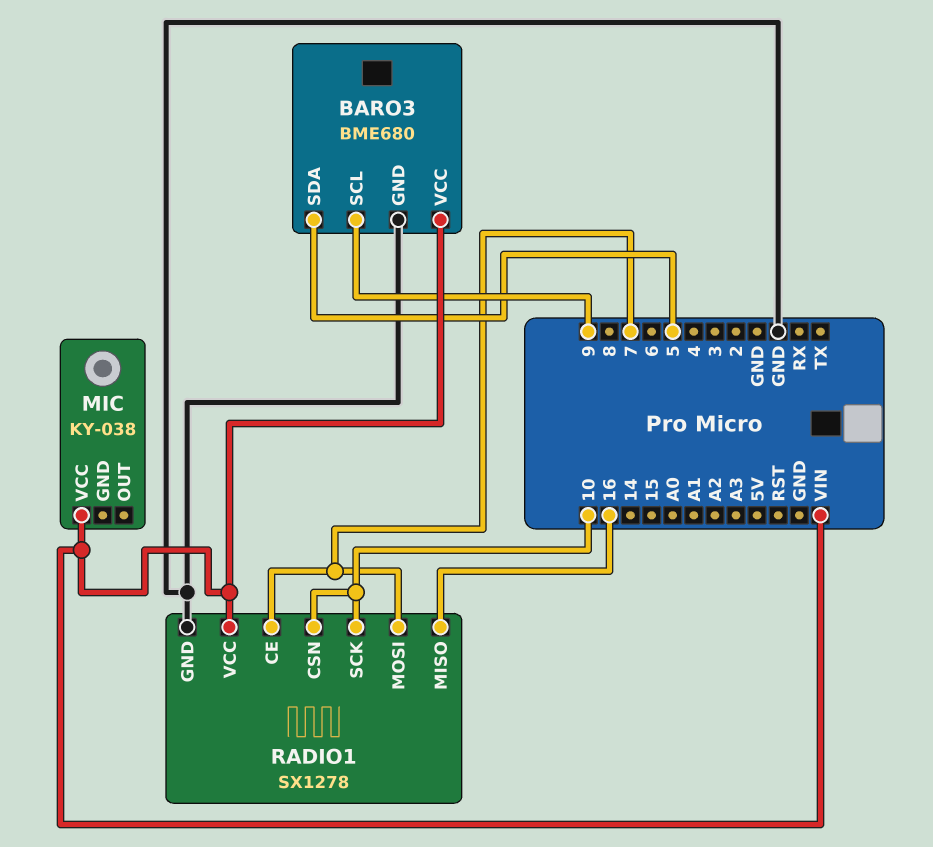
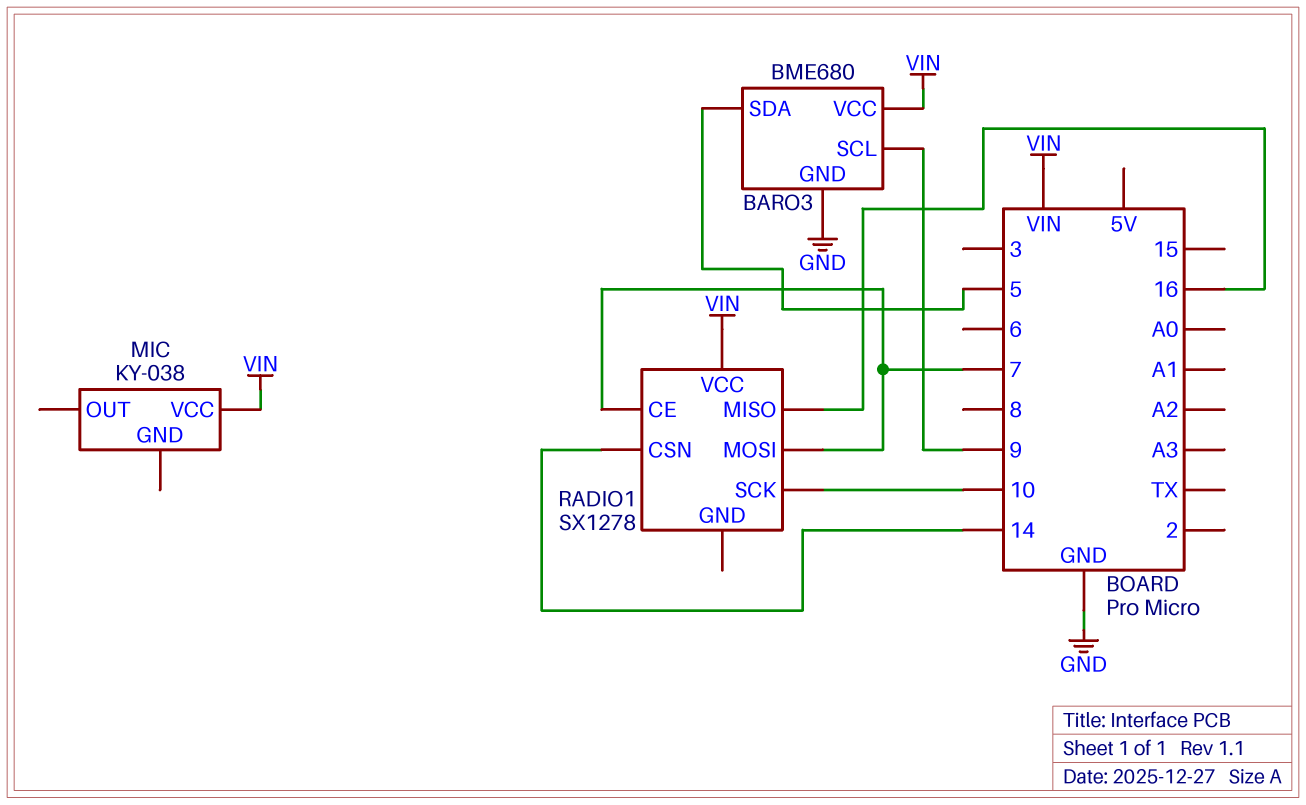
RADIO1 pin CSN: 10 -> 14
RADIO1 pin GND: GND -> none

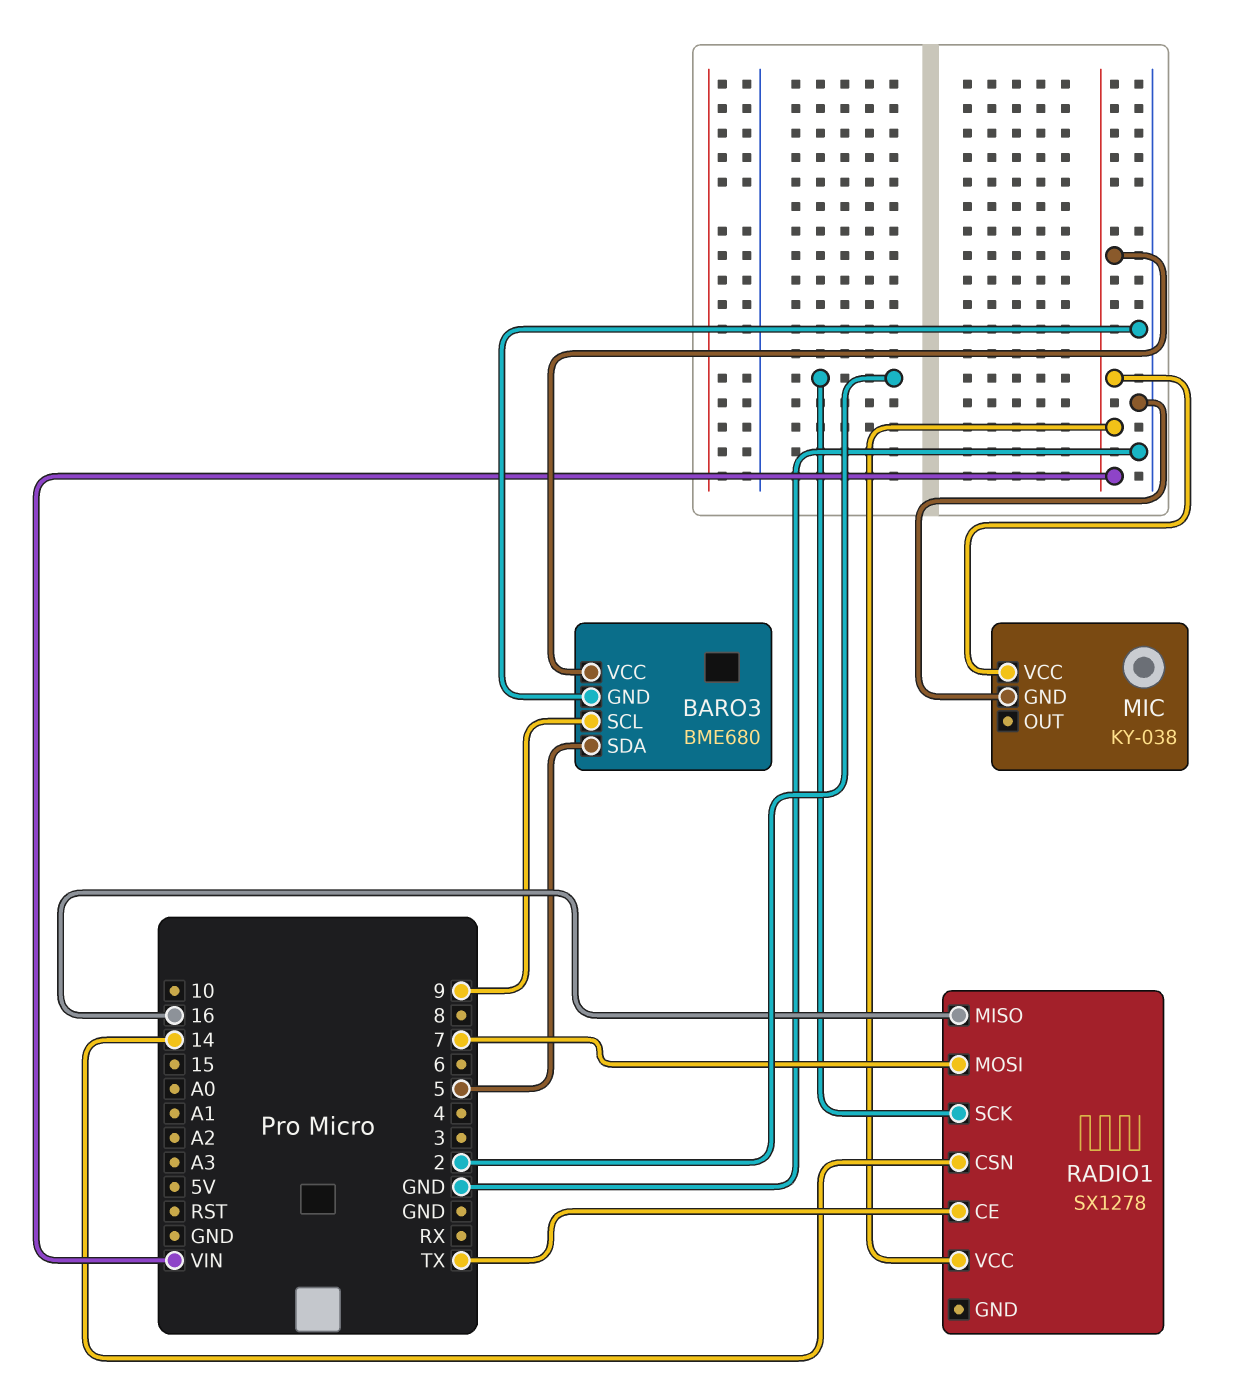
MIC pin GND: none -> GND
RADIO1 pin CE: 7 -> TX
RADIO1 pin SCK: 10 -> 2

